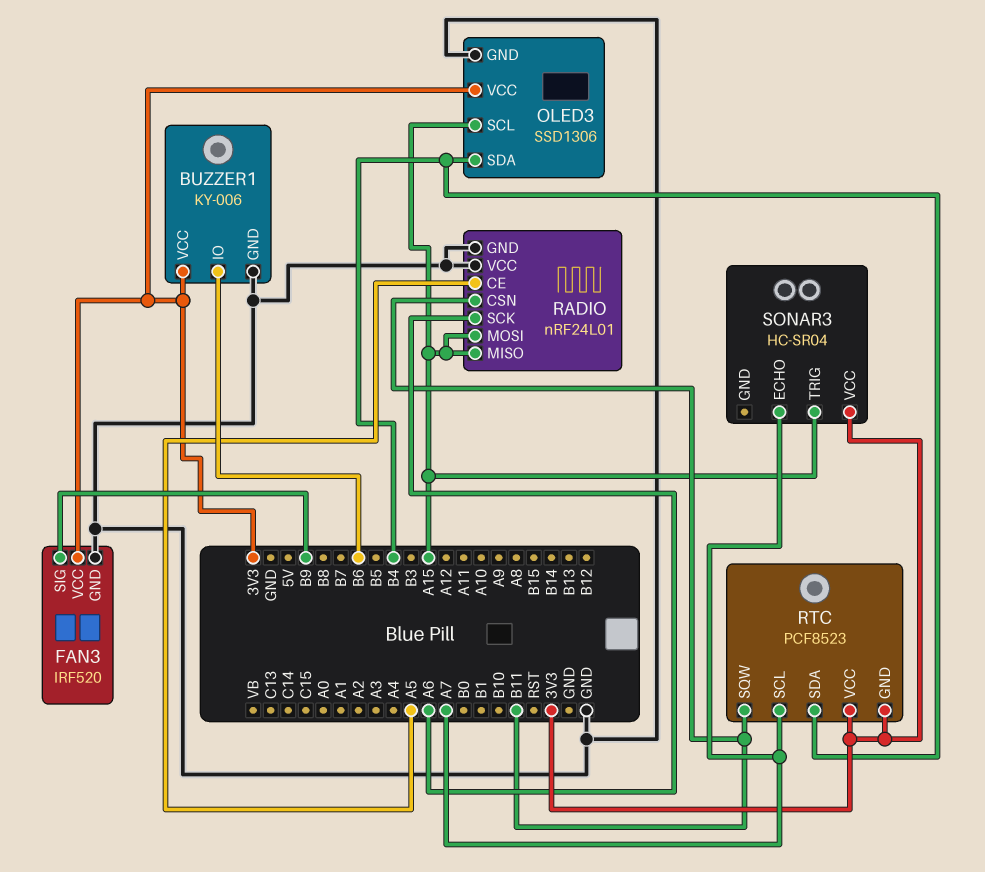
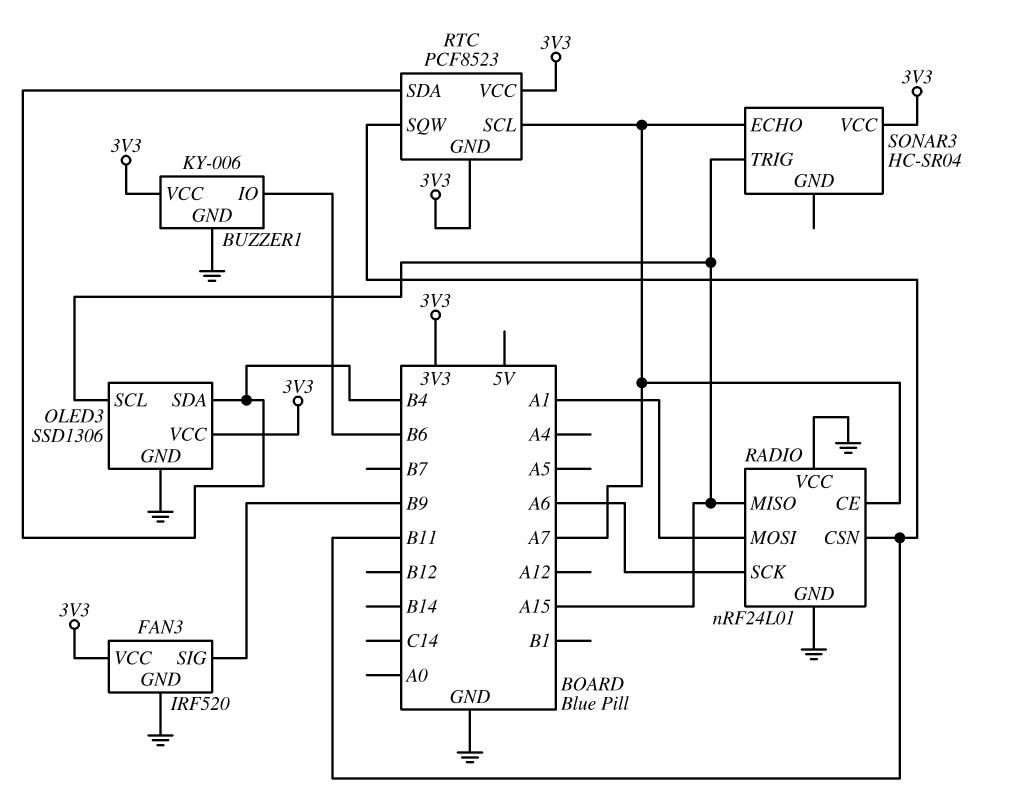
RADIO pin CE: A5 -> A7
RADIO pin MOSI: A15 -> A1

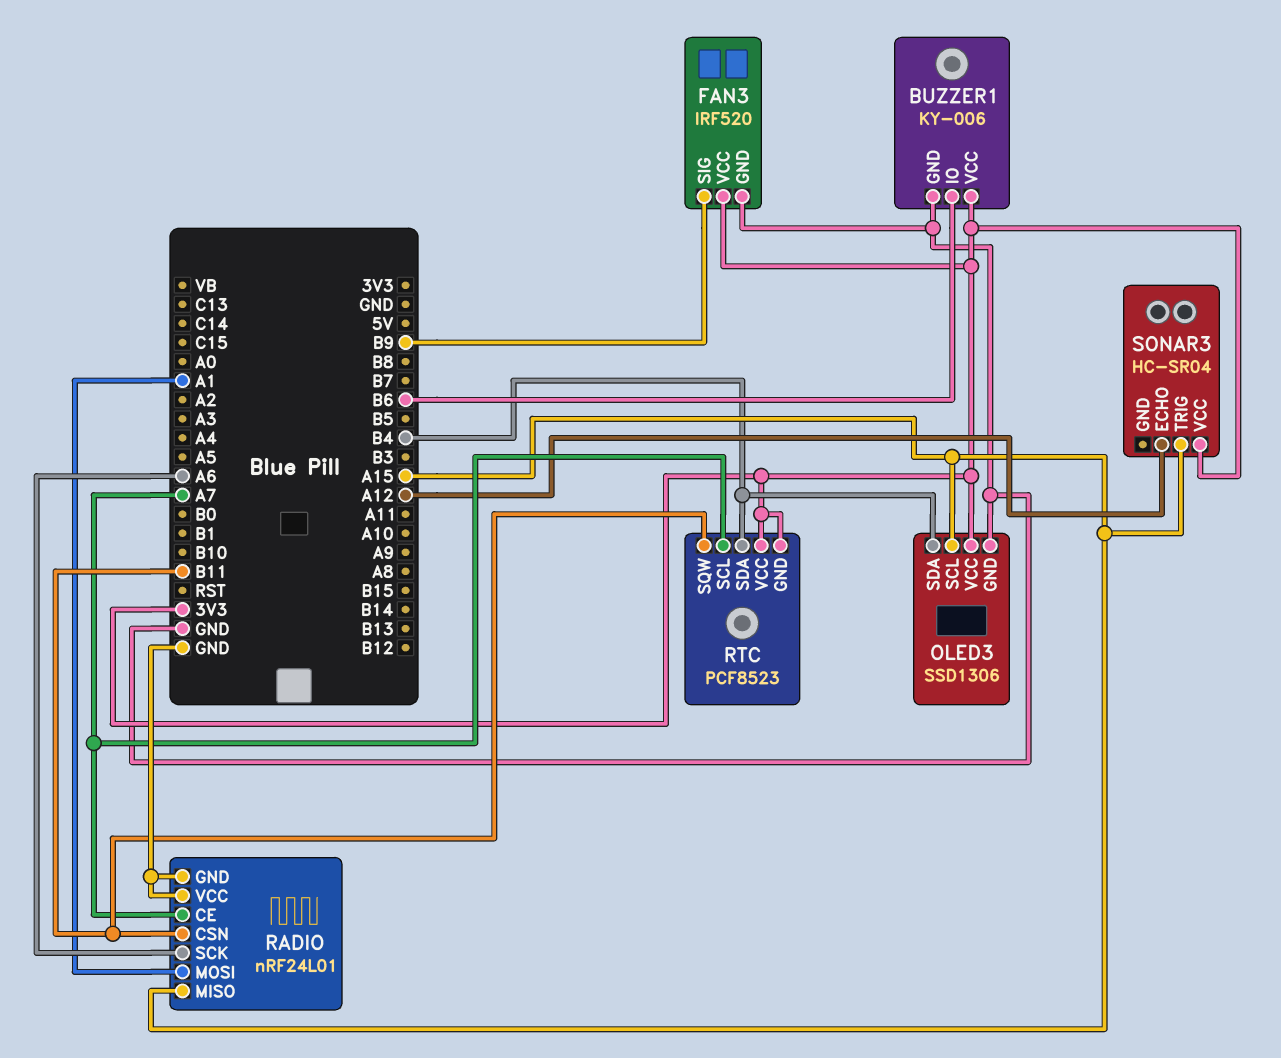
SONAR3 pin ECHO: A7 -> A12

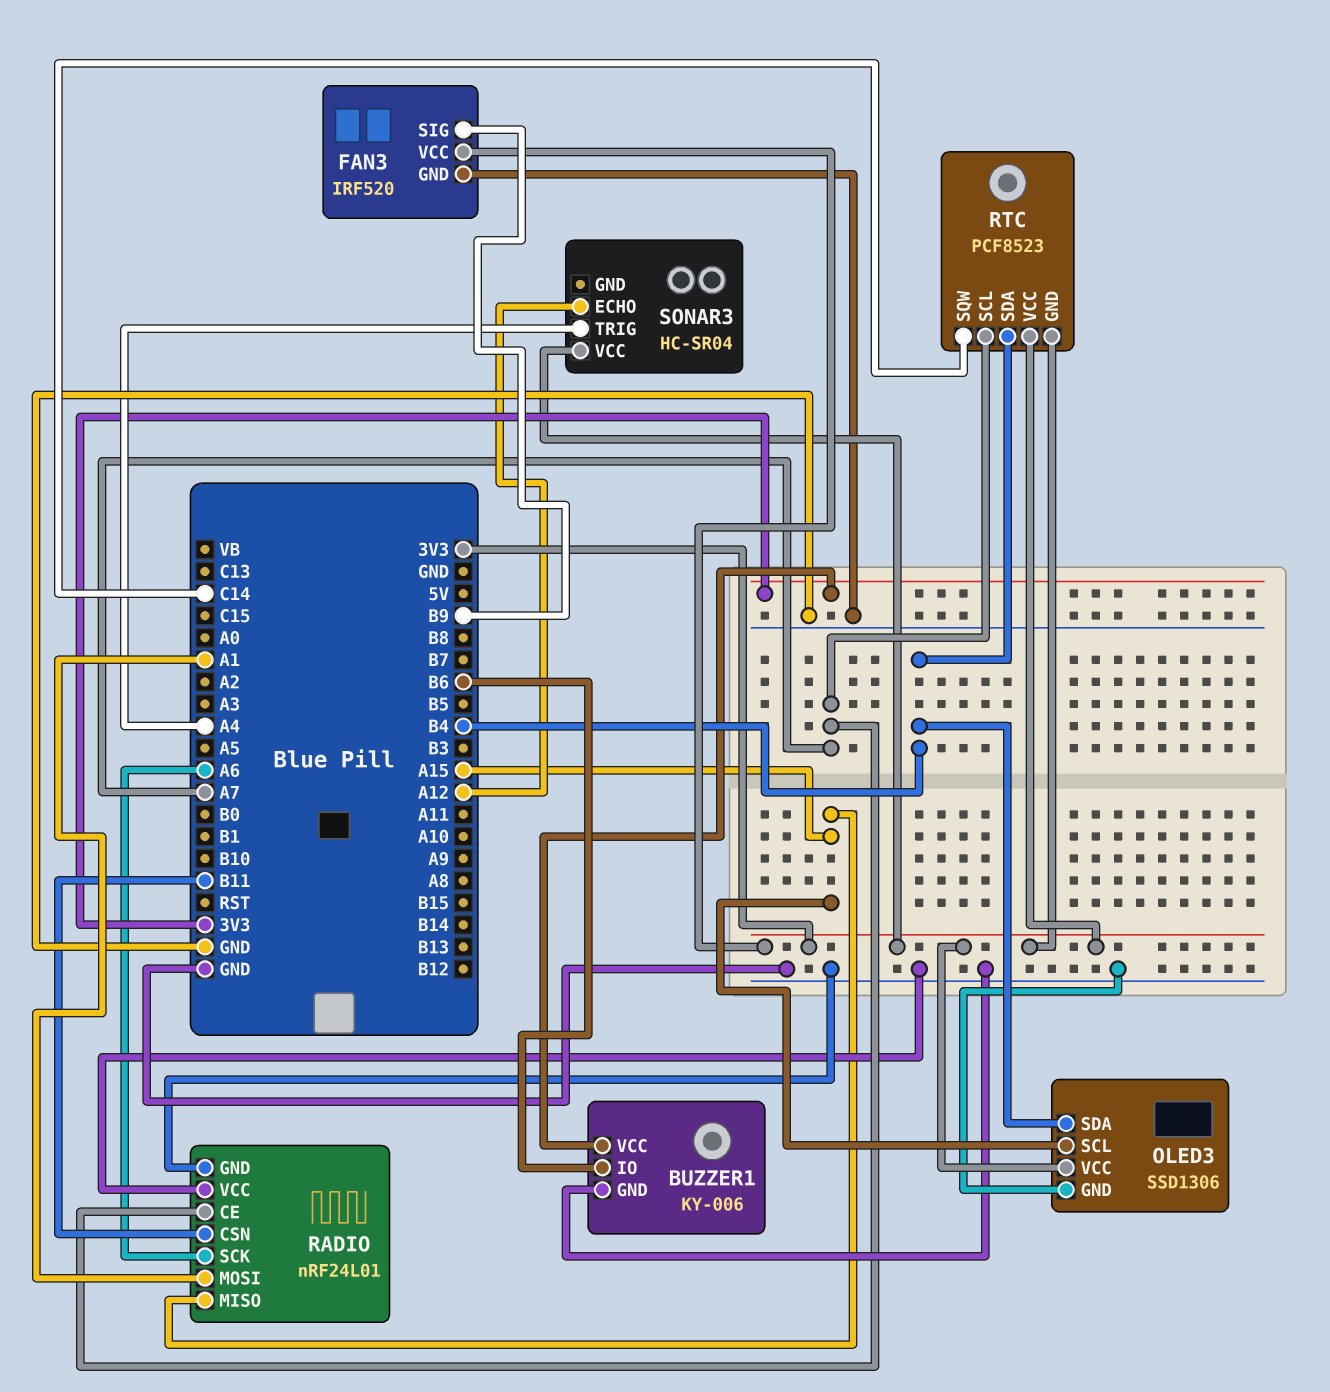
RTC pin SQW: B11 -> C14
SONAR3 pin TRIG: A15 -> A4

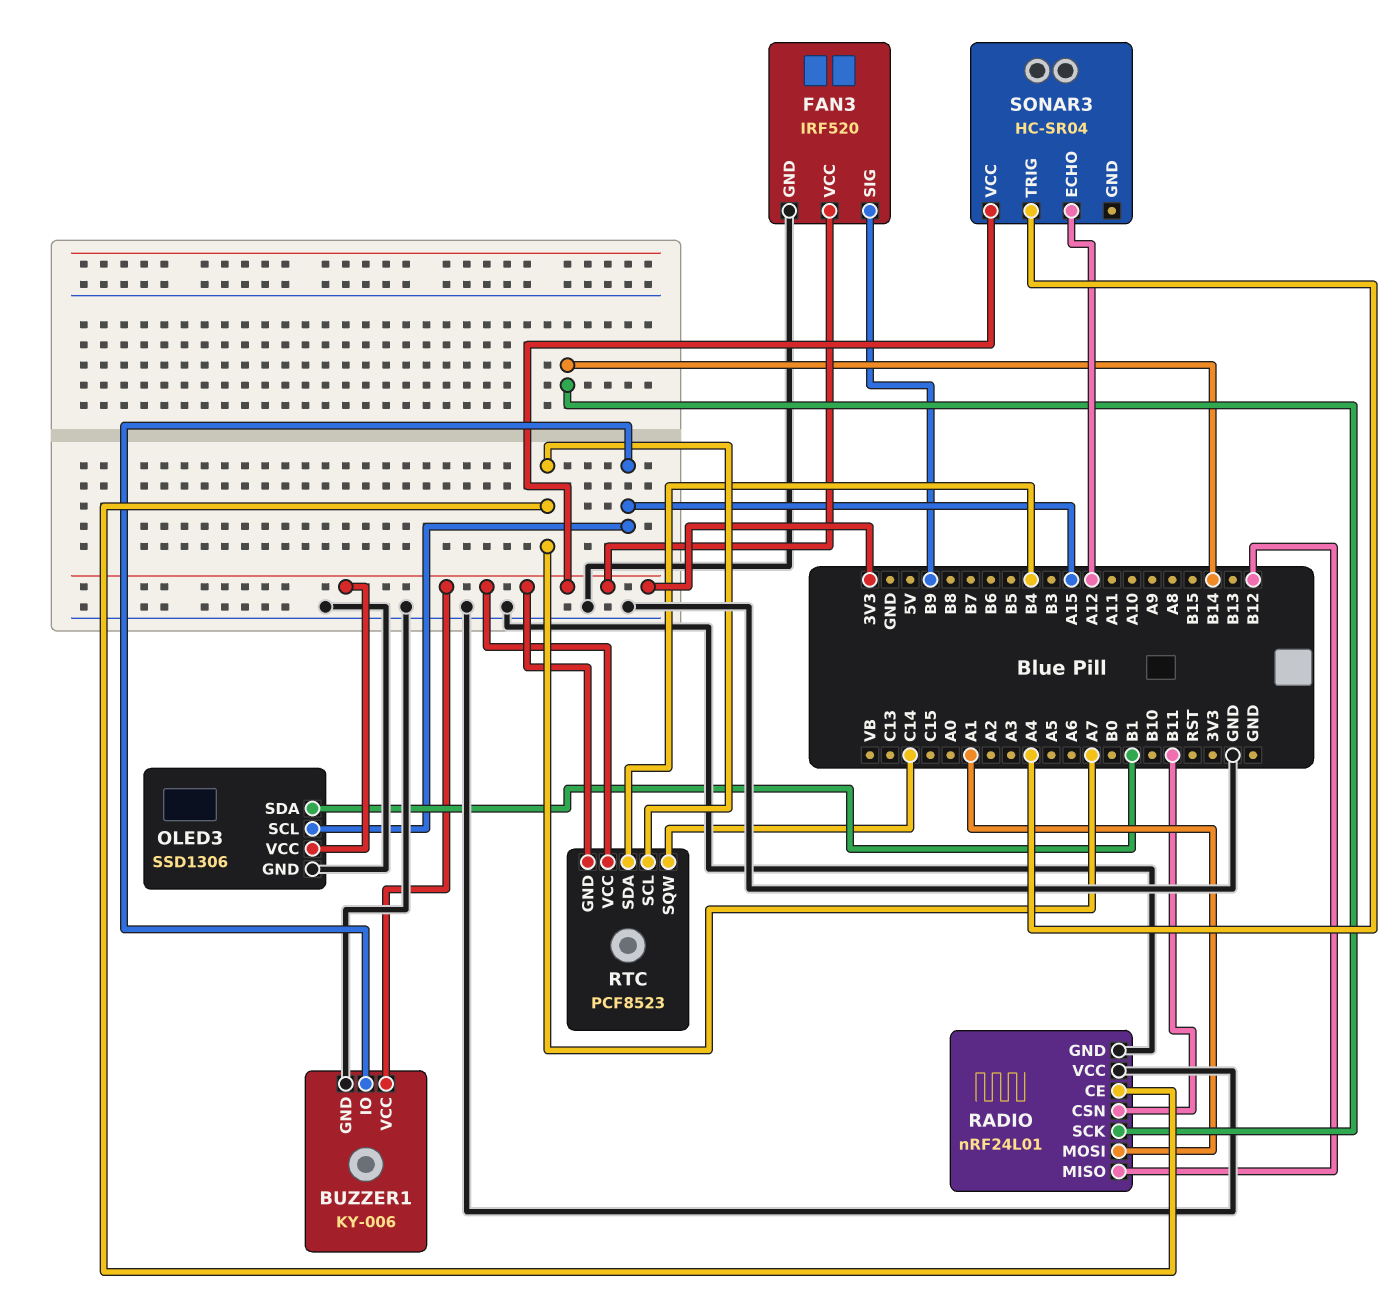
BUZZER1 pin IO: B6 -> A15
OLED3 pin SDA: B4 -> B1
RADIO pin MISO: A15 -> B12
RADIO pin SCK: A6 -> B14

